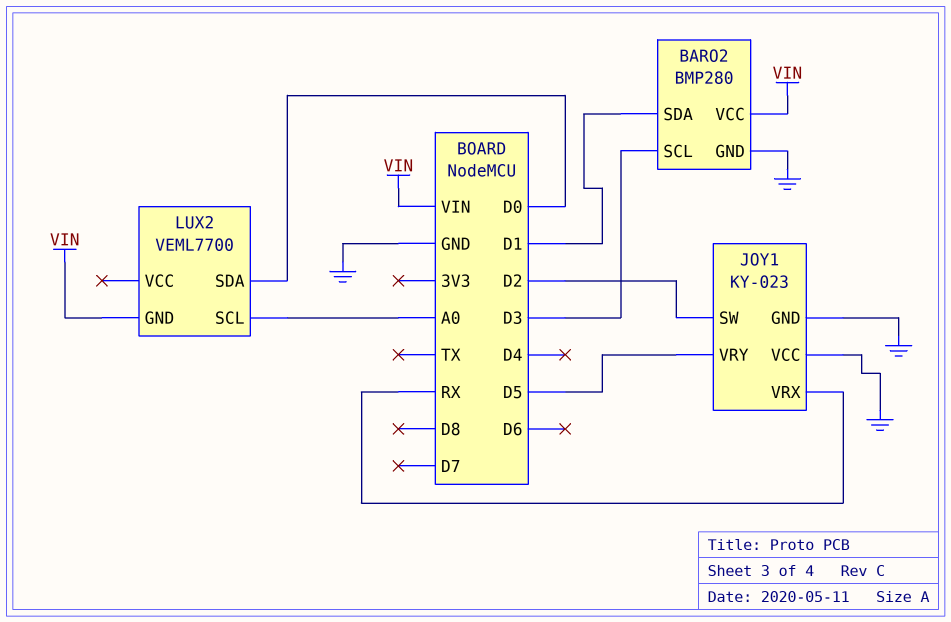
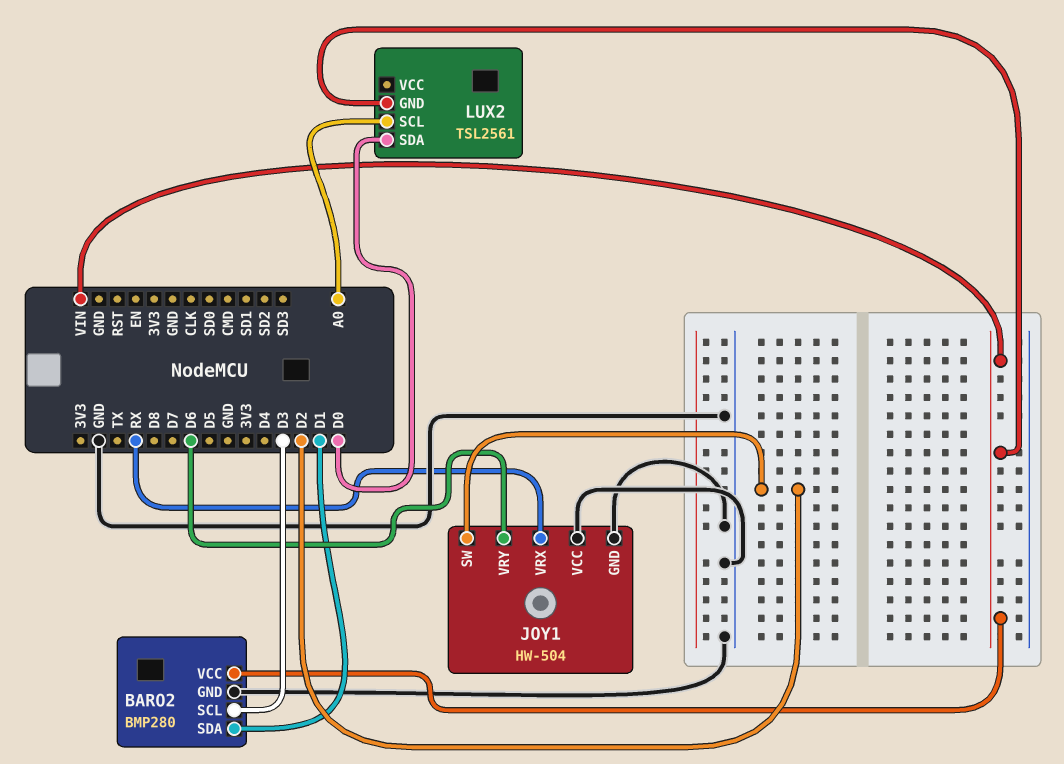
JOY1: KY-023 -> HW-504
JOY1 pin VRY: D5 -> D6
LUX2: VEML7700 -> TSL2561

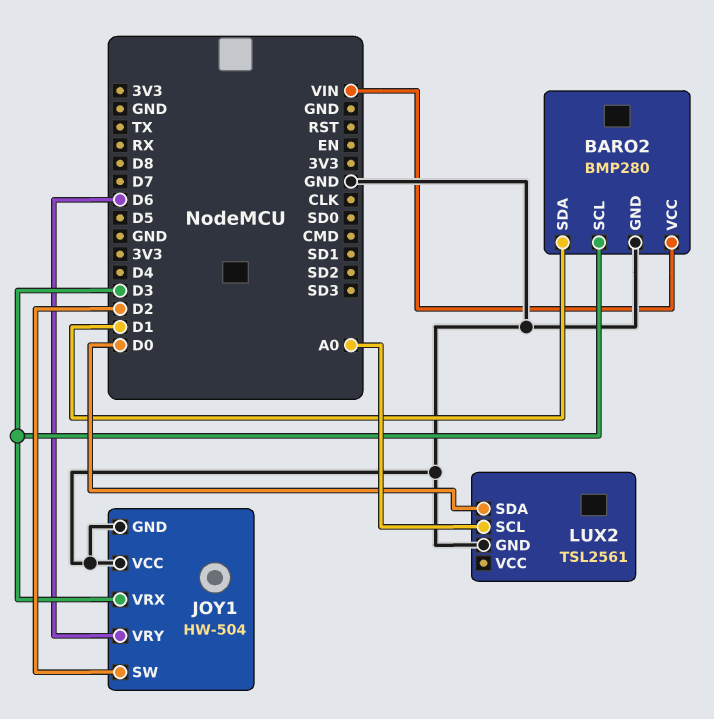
JOY1 pin VRX: RX -> D3
LUX2 pin GND: VIN -> GND

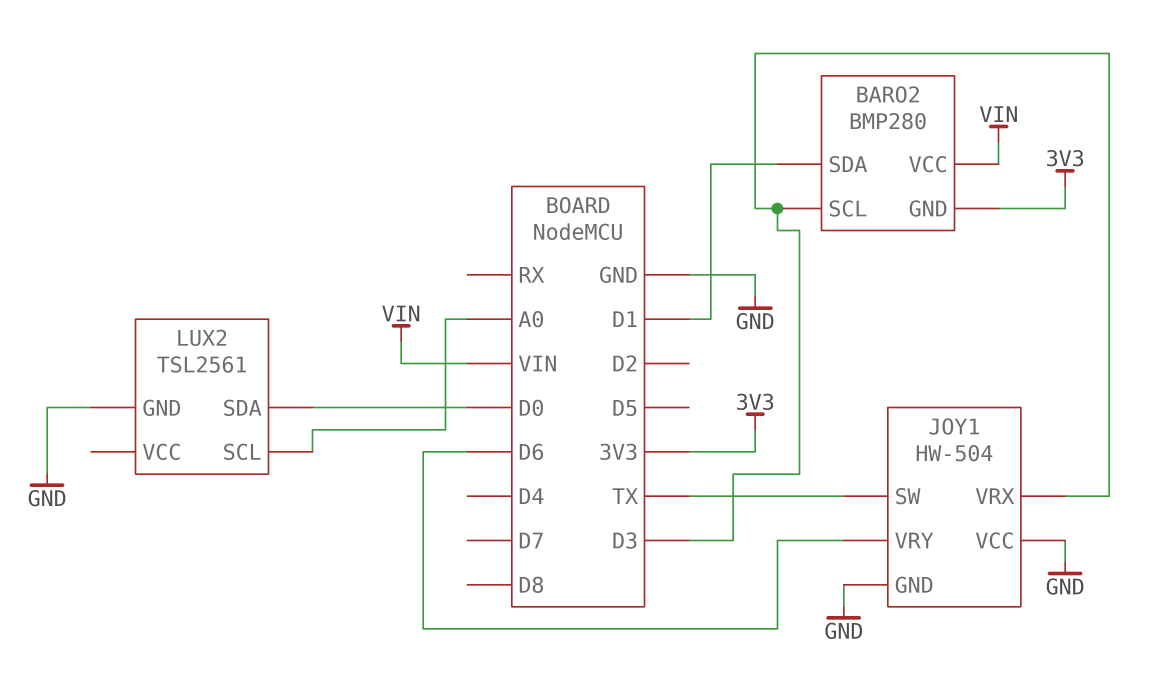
BARO2 pin GND: GND -> 3V3
JOY1 pin SW: D2 -> TX

